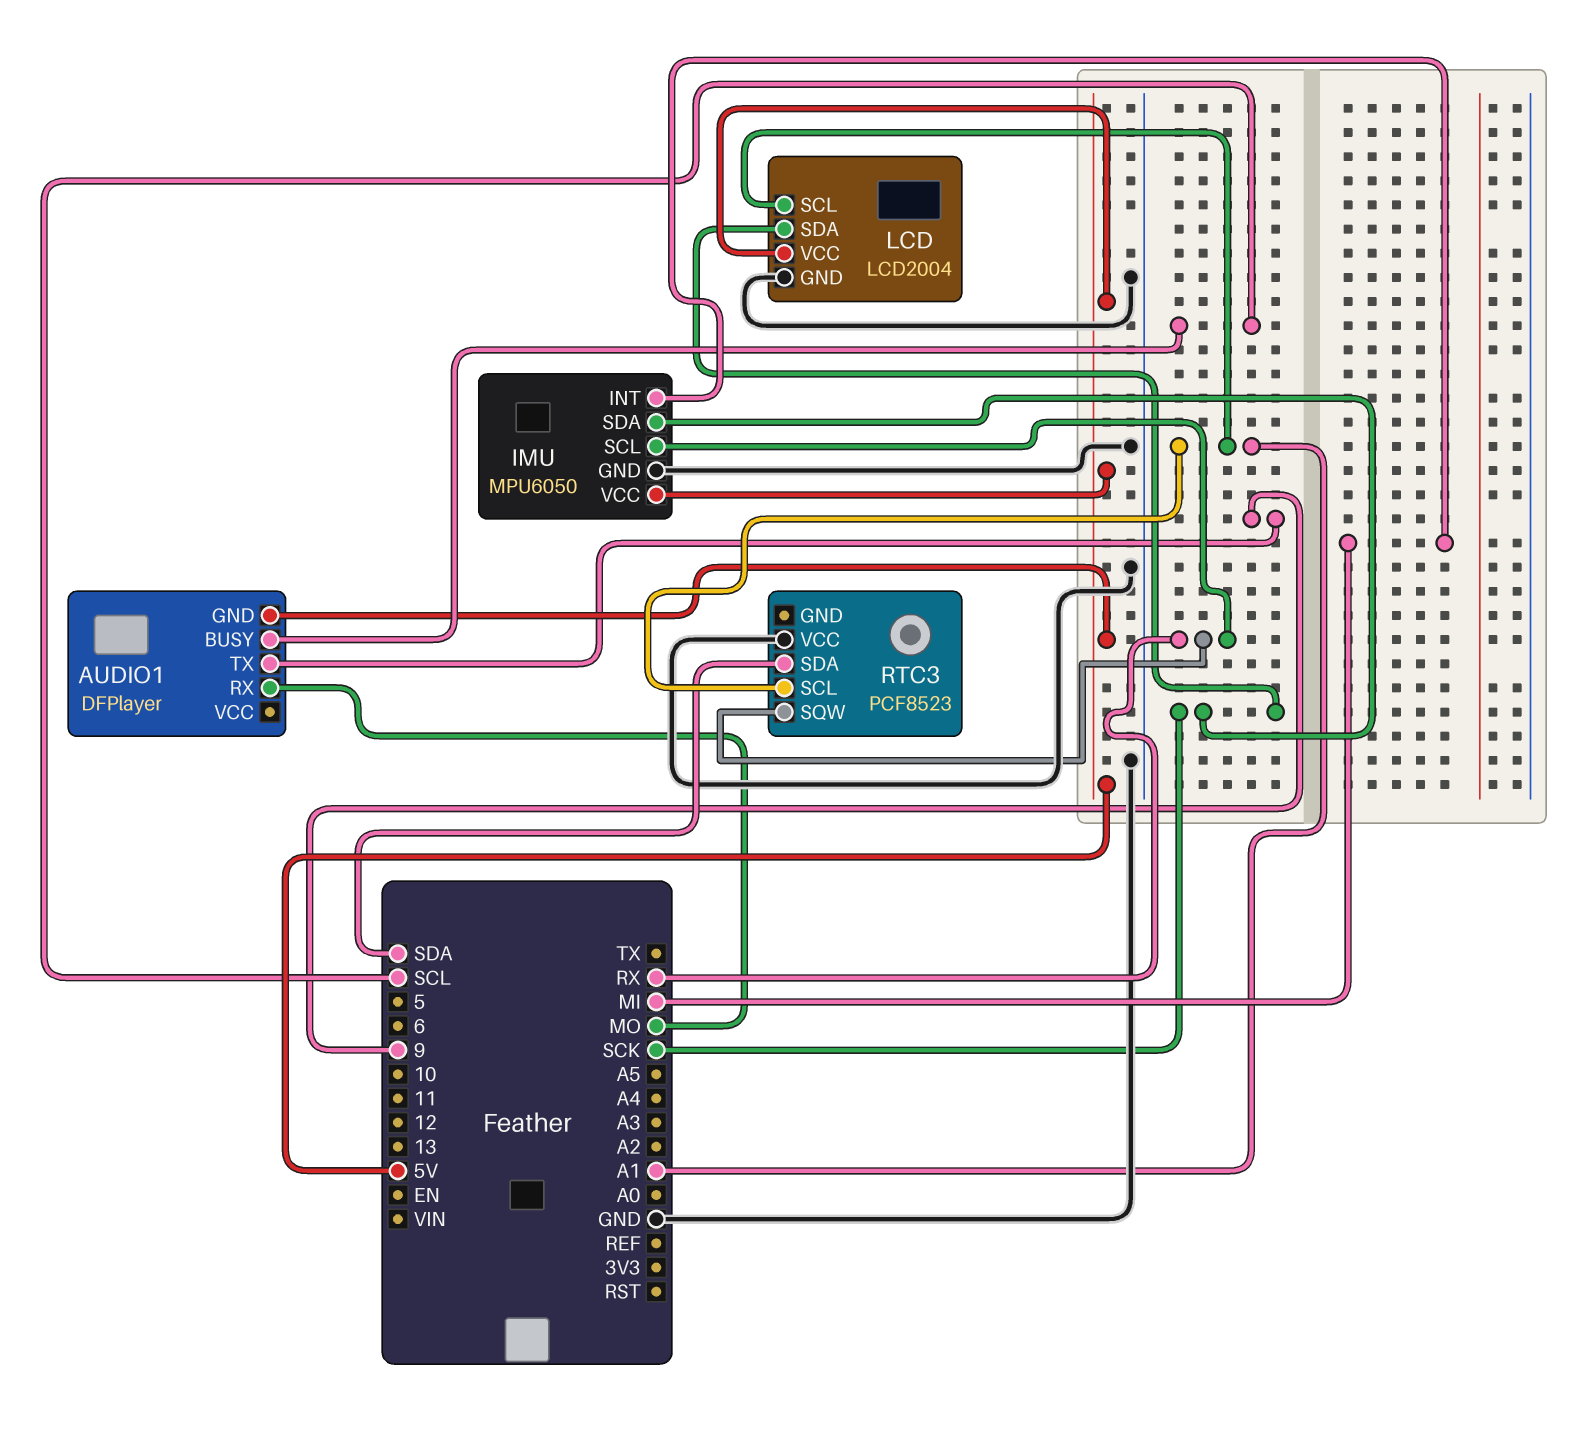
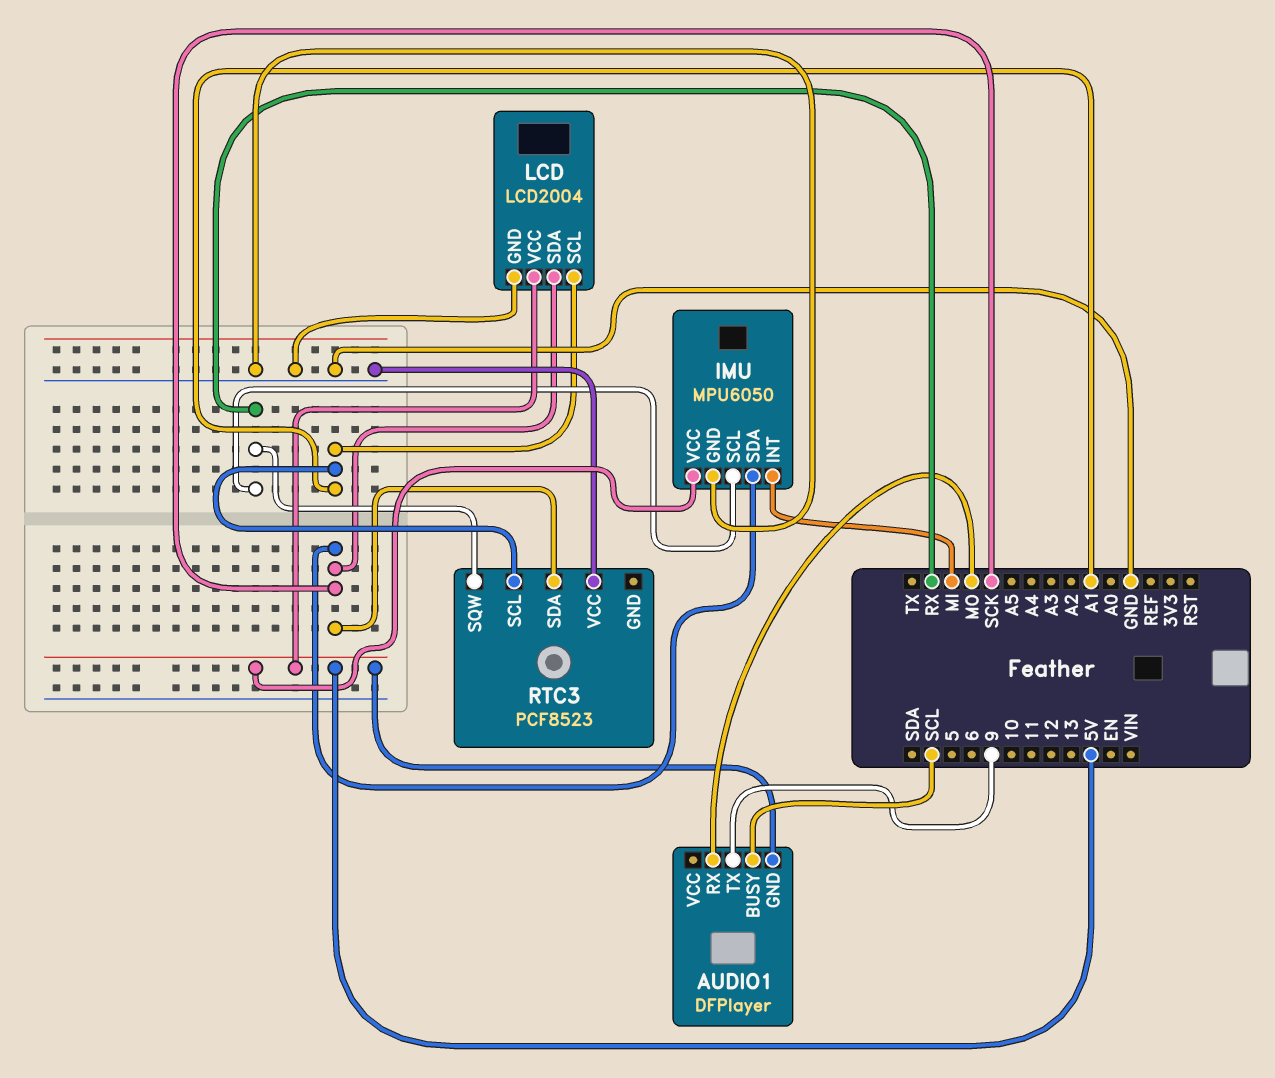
RTC3 pin SDA: SDA -> SCK

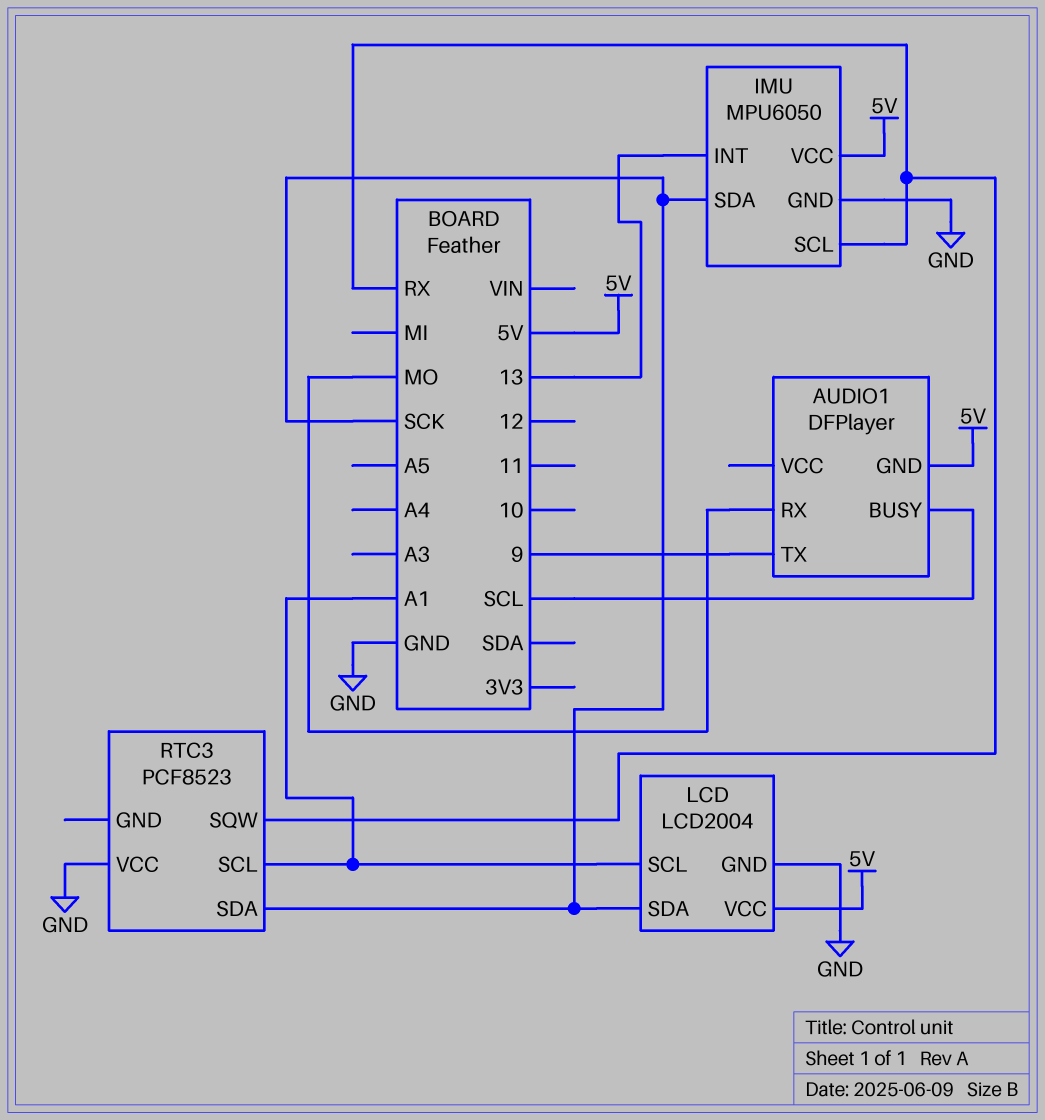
IMU pin INT: MI -> 13

